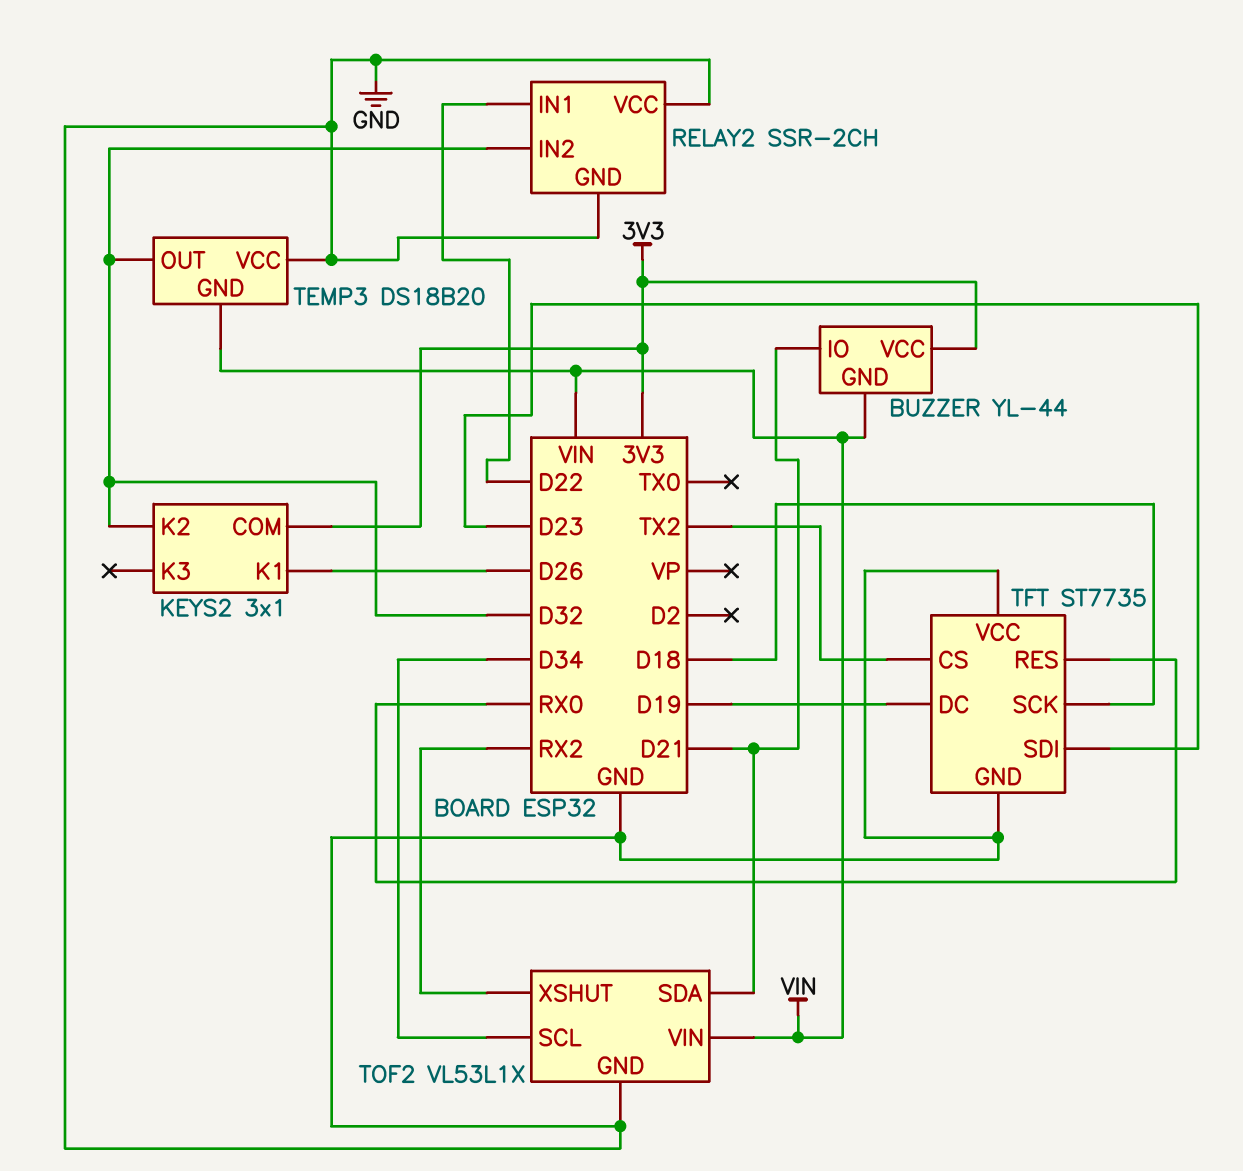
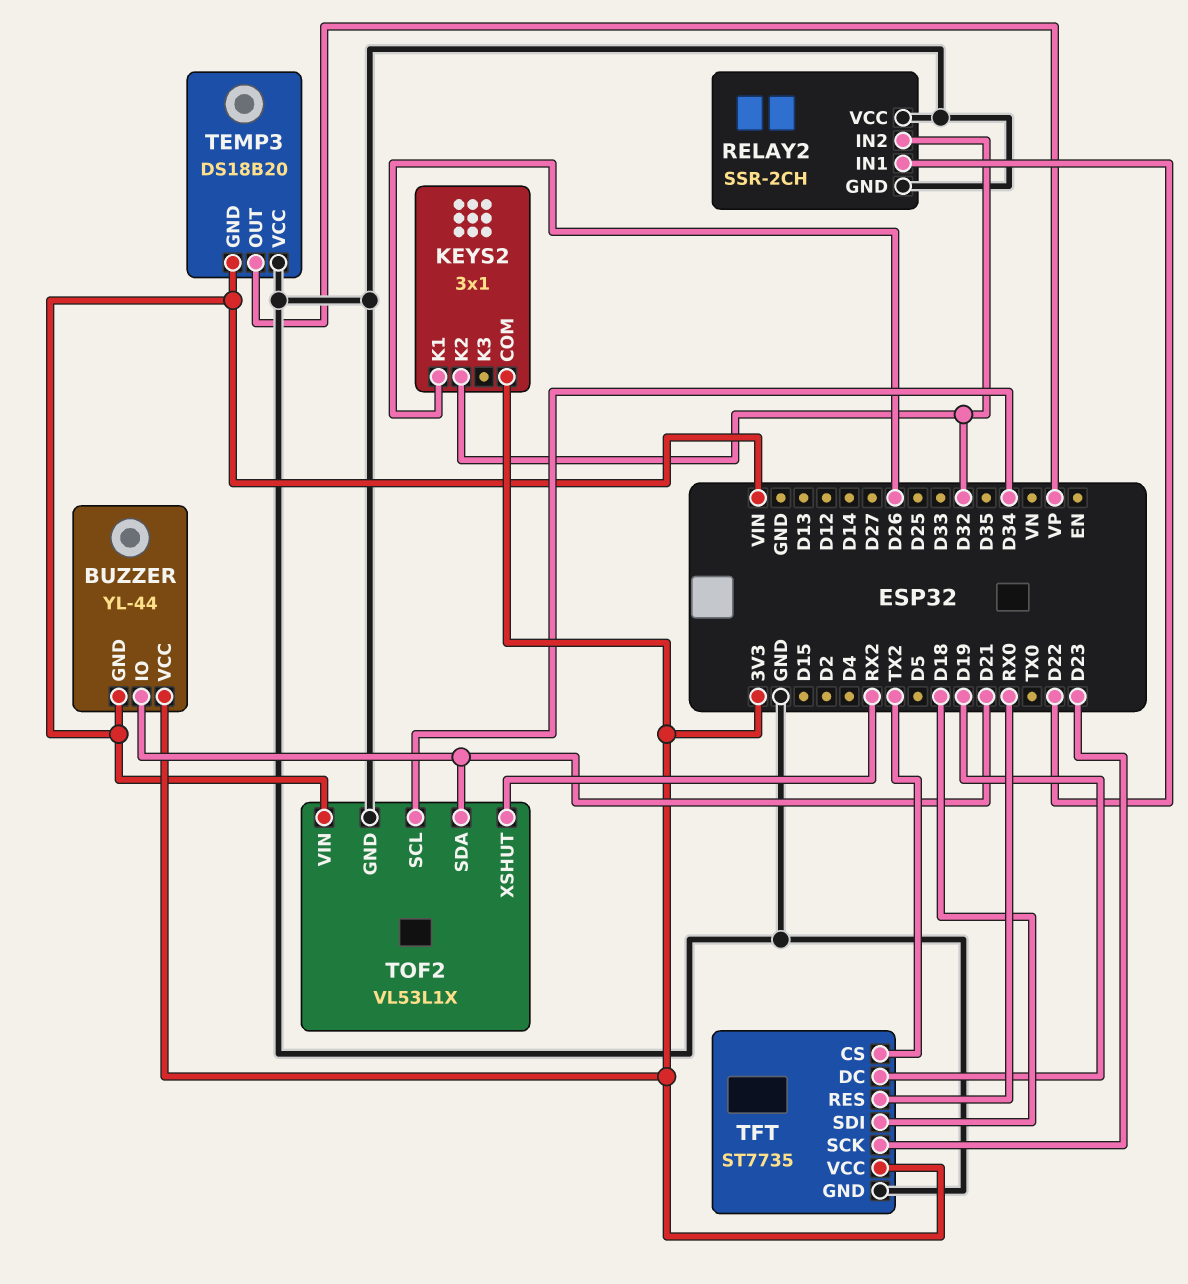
TEMP3 pin OUT: D32 -> VP
TFT pin SCK: D18 -> D23
TFT pin SDI: D23 -> D18
TFT pin VCC: GND -> 3V3

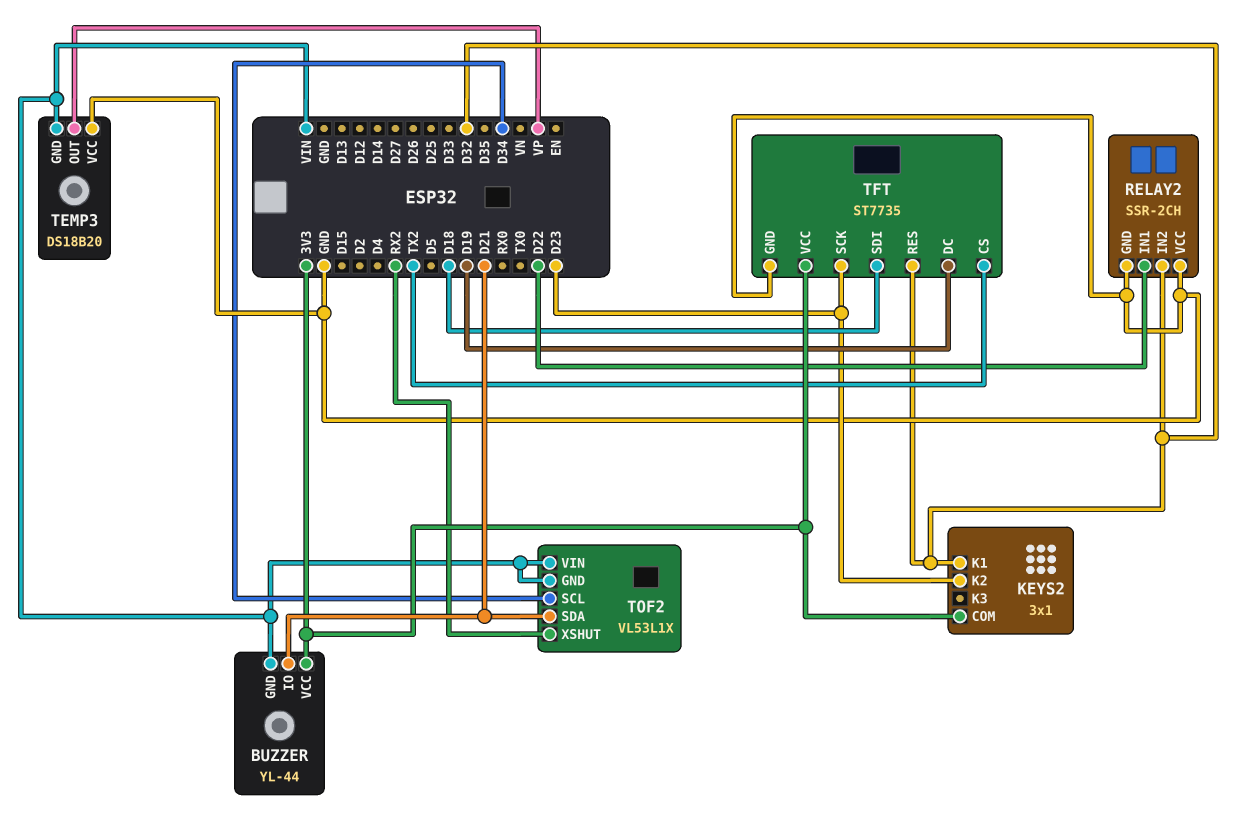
KEYS2 pin K1: D26 -> D32
KEYS2 pin K2: D32 -> D23
TFT pin RES: RX0 -> D32
TOF2 pin GND: GND -> VIN

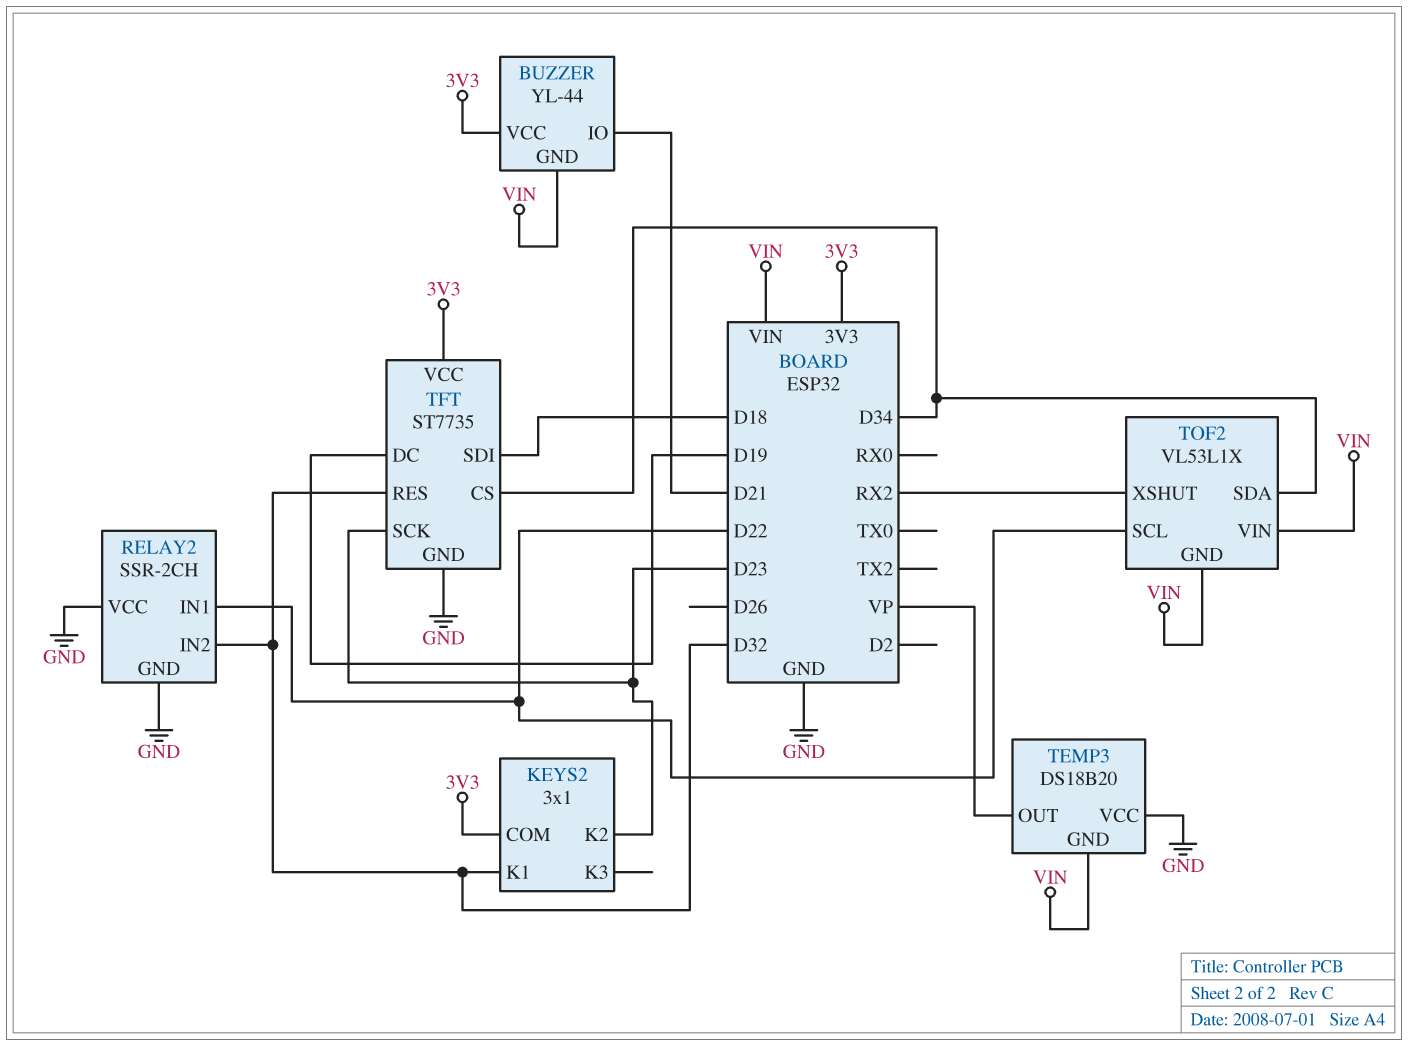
TFT pin CS: TX2 -> D34
TOF2 pin SCL: D34 -> D22
TOF2 pin SDA: D21 -> D34

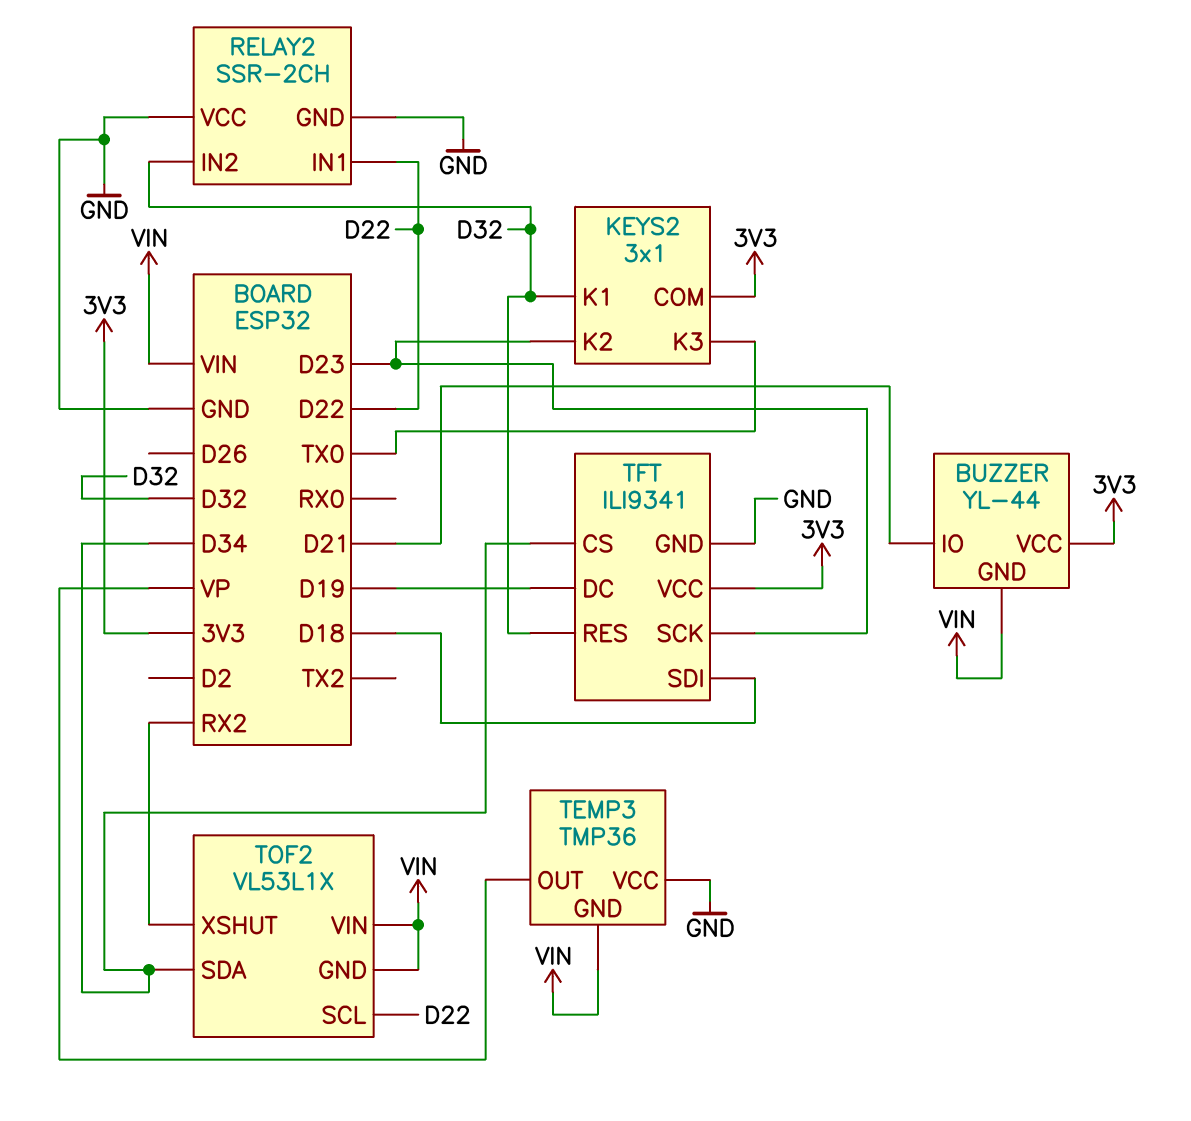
KEYS2 pin K3: none -> TX0
TEMP3: DS18B20 -> TMP36
TFT: ST7735 -> ILI9341

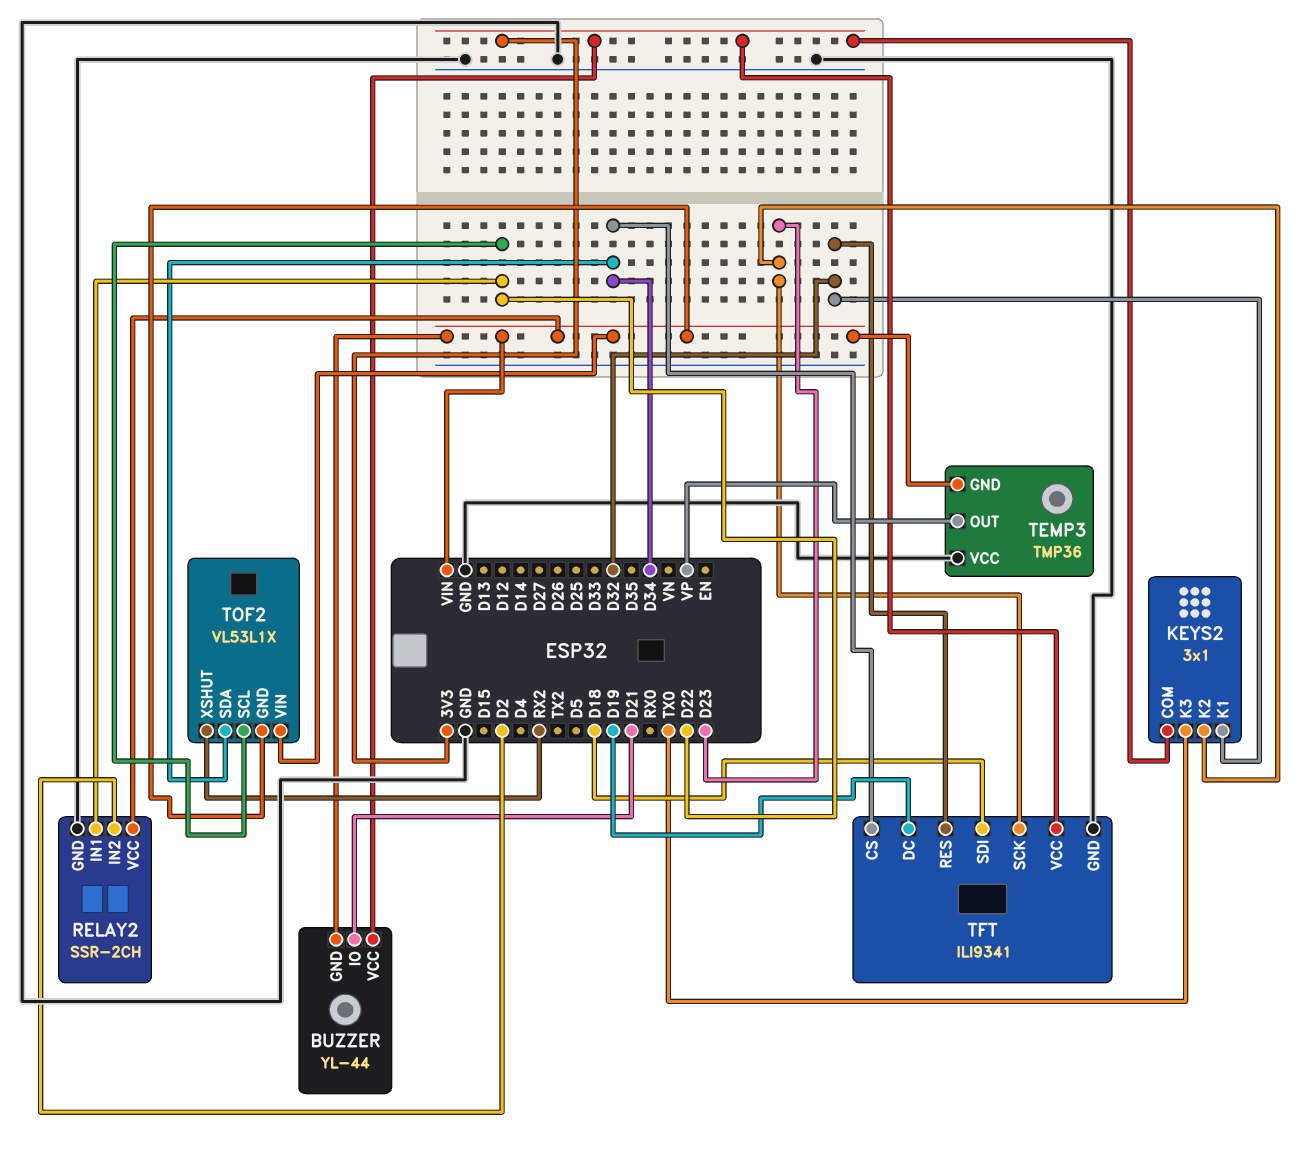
RELAY2 pin IN2: D32 -> D2
RELAY2 pin VCC: GND -> VIN

